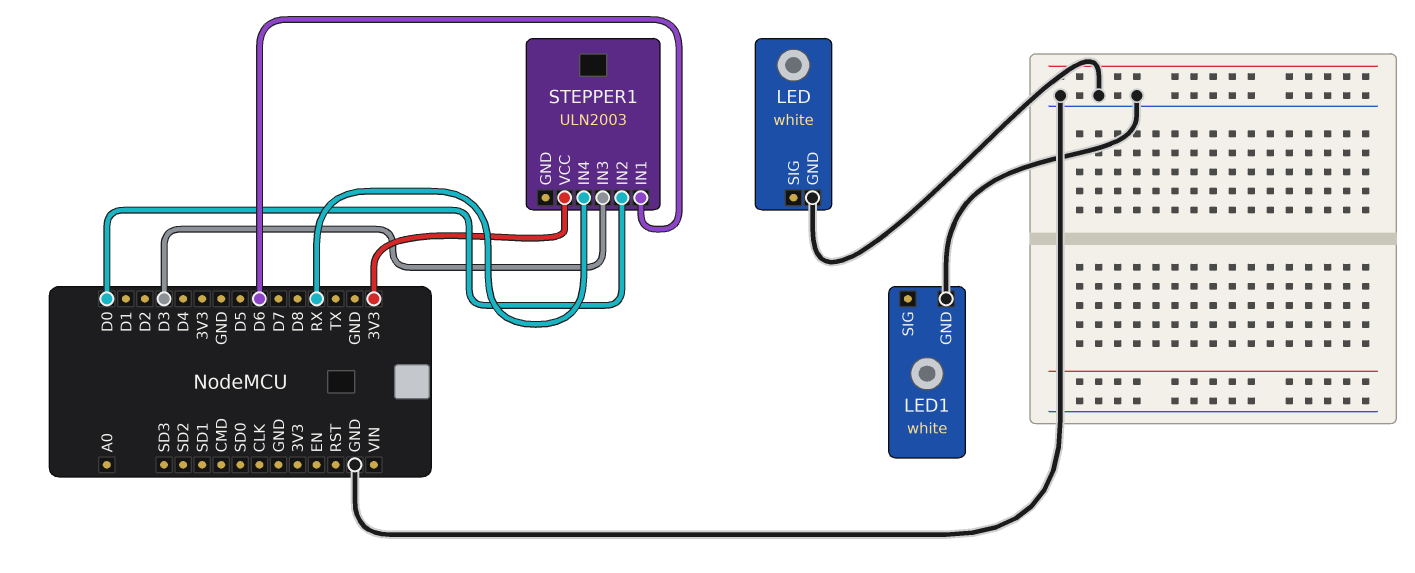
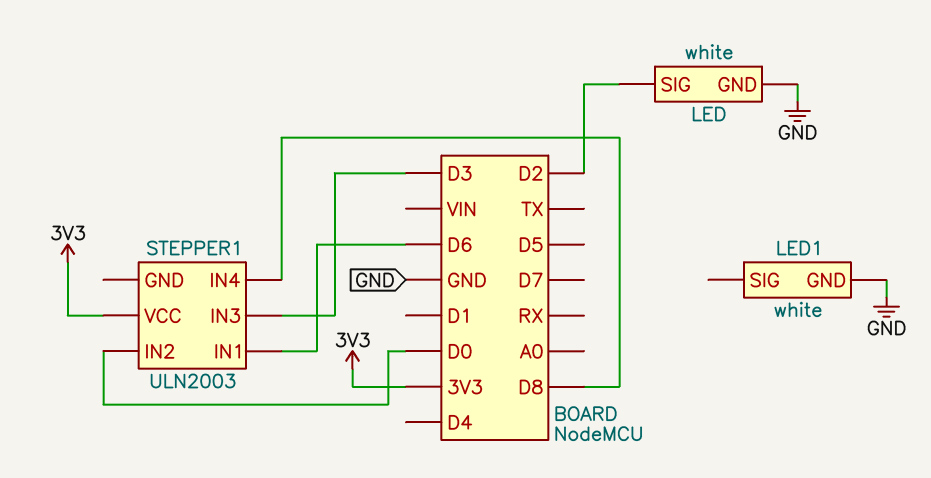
LED pin SIG: none -> D2
STEPPER1 pin IN4: RX -> D8

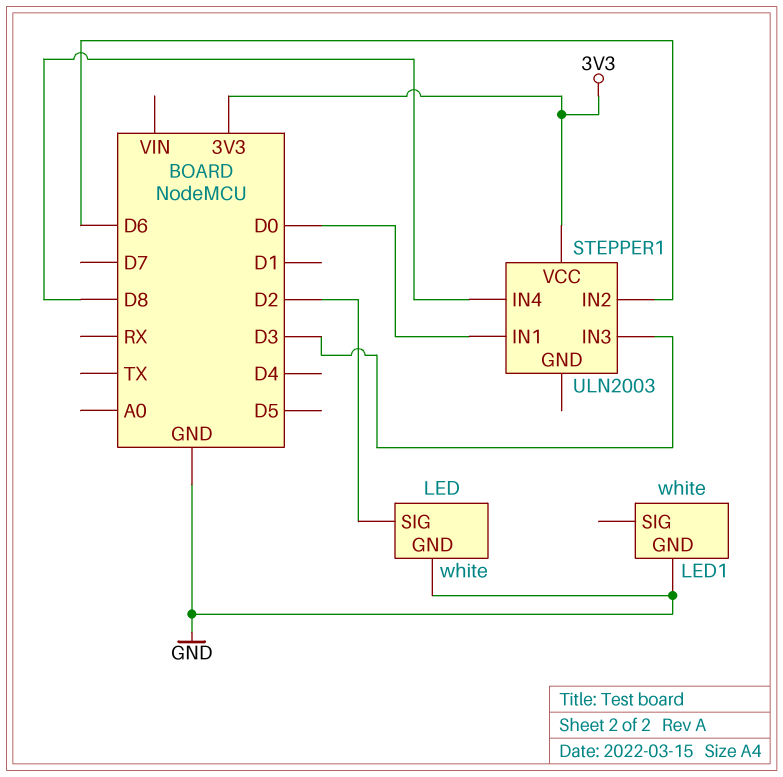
STEPPER1 pin IN1: D6 -> D0
STEPPER1 pin IN2: D0 -> D6

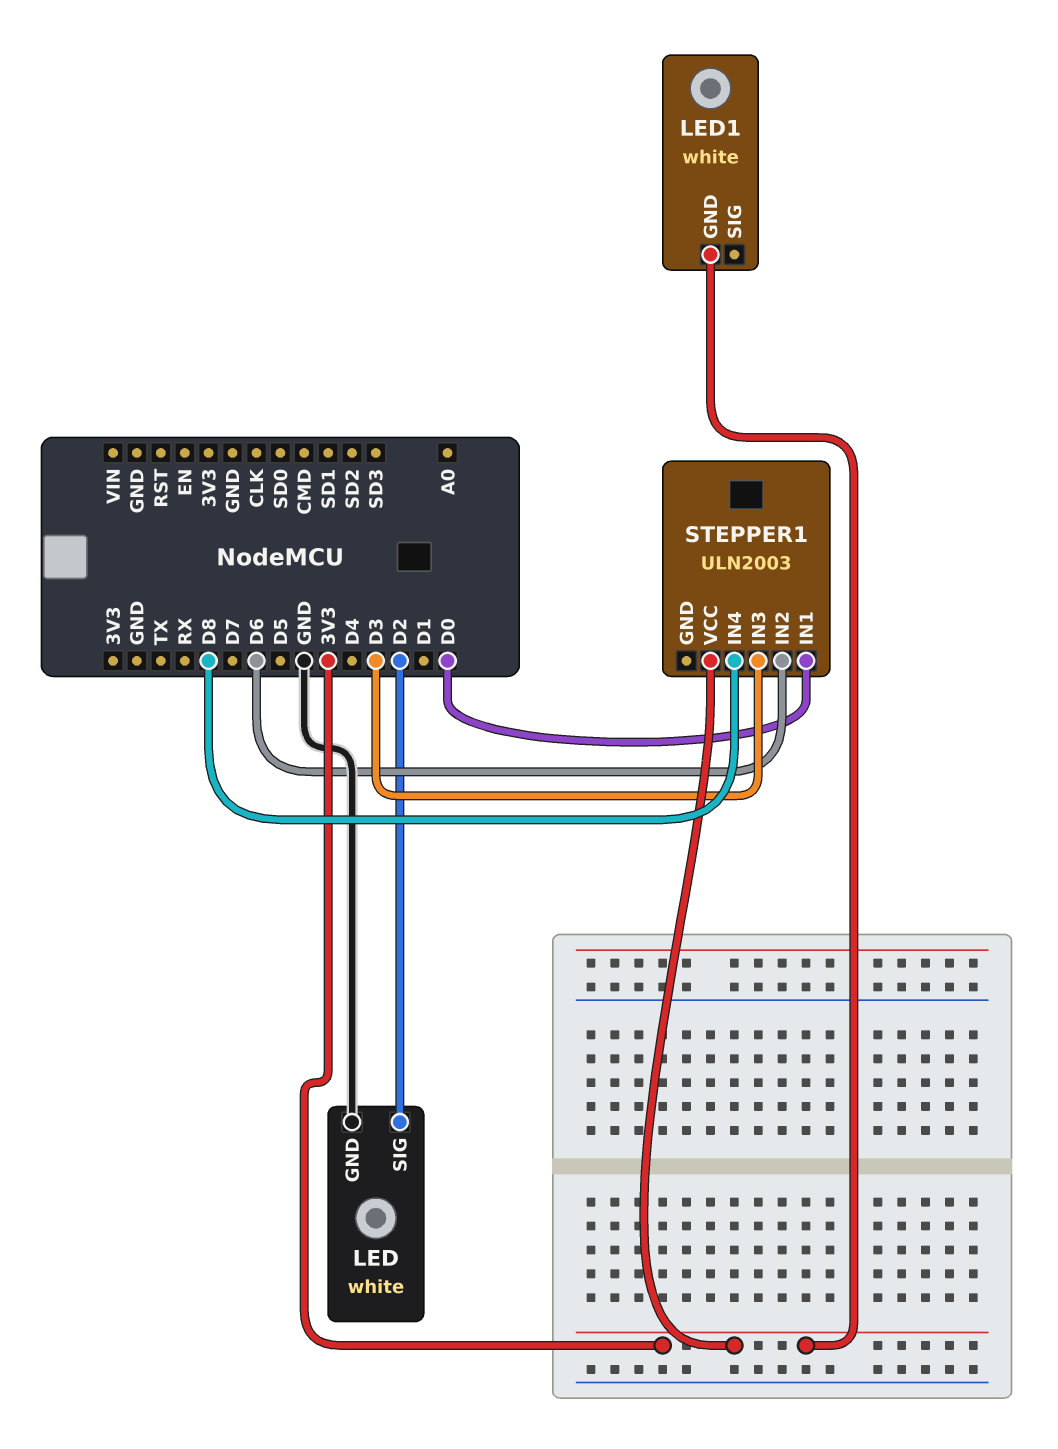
LED1 pin GND: GND -> 3V3

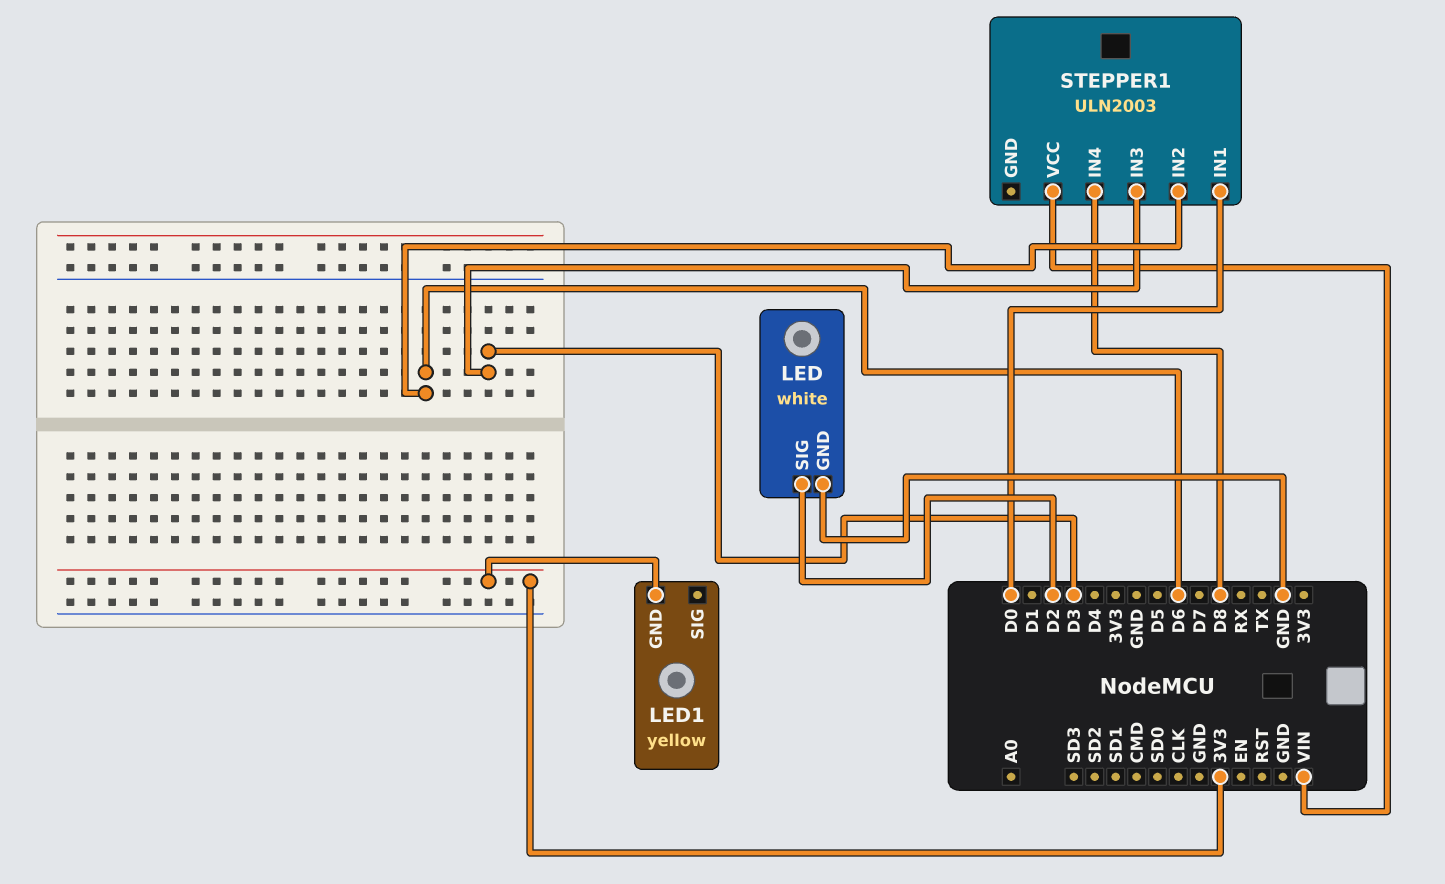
LED1: white -> yellow
STEPPER1 pin VCC: 3V3 -> VIN

